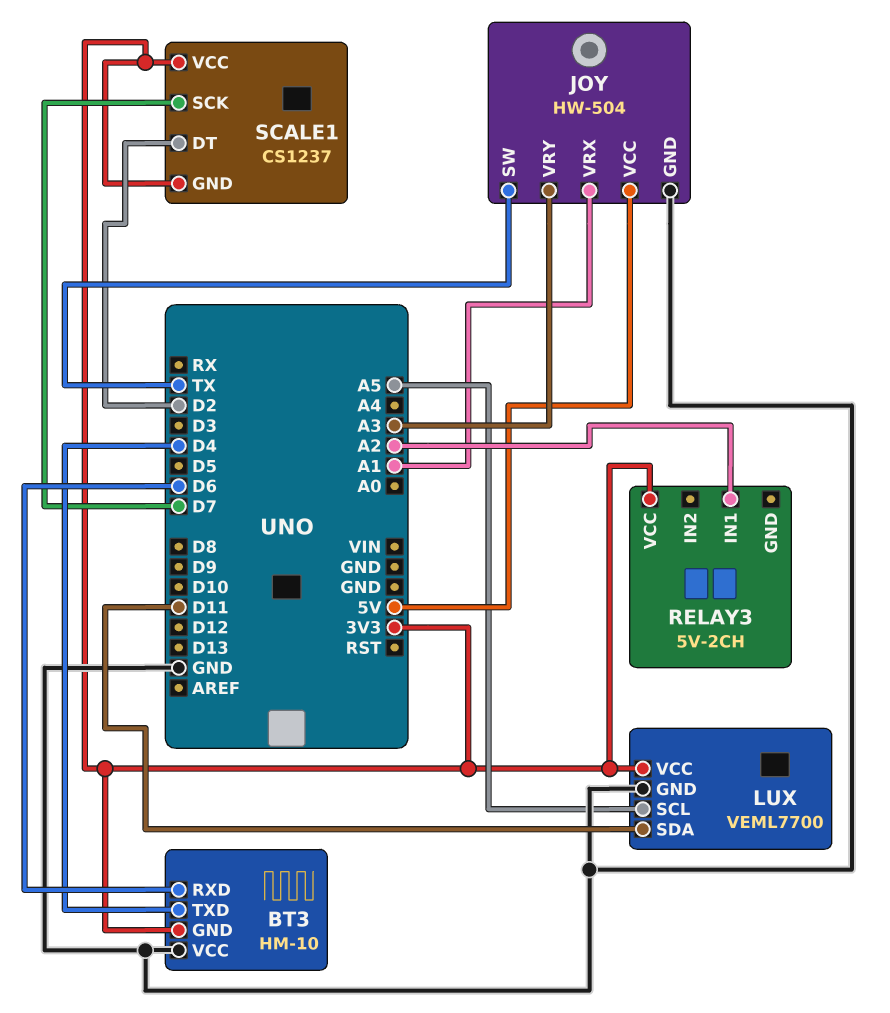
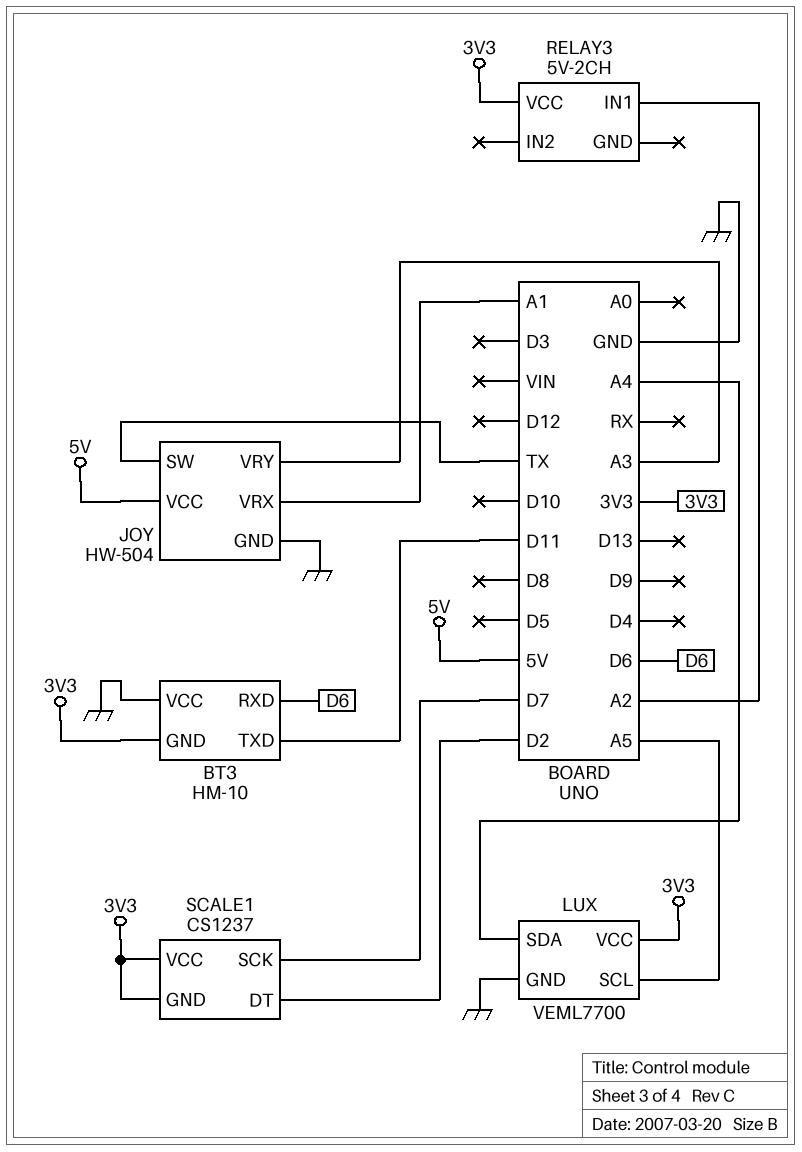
BT3 pin TXD: D4 -> D11
LUX pin SDA: D11 -> A4

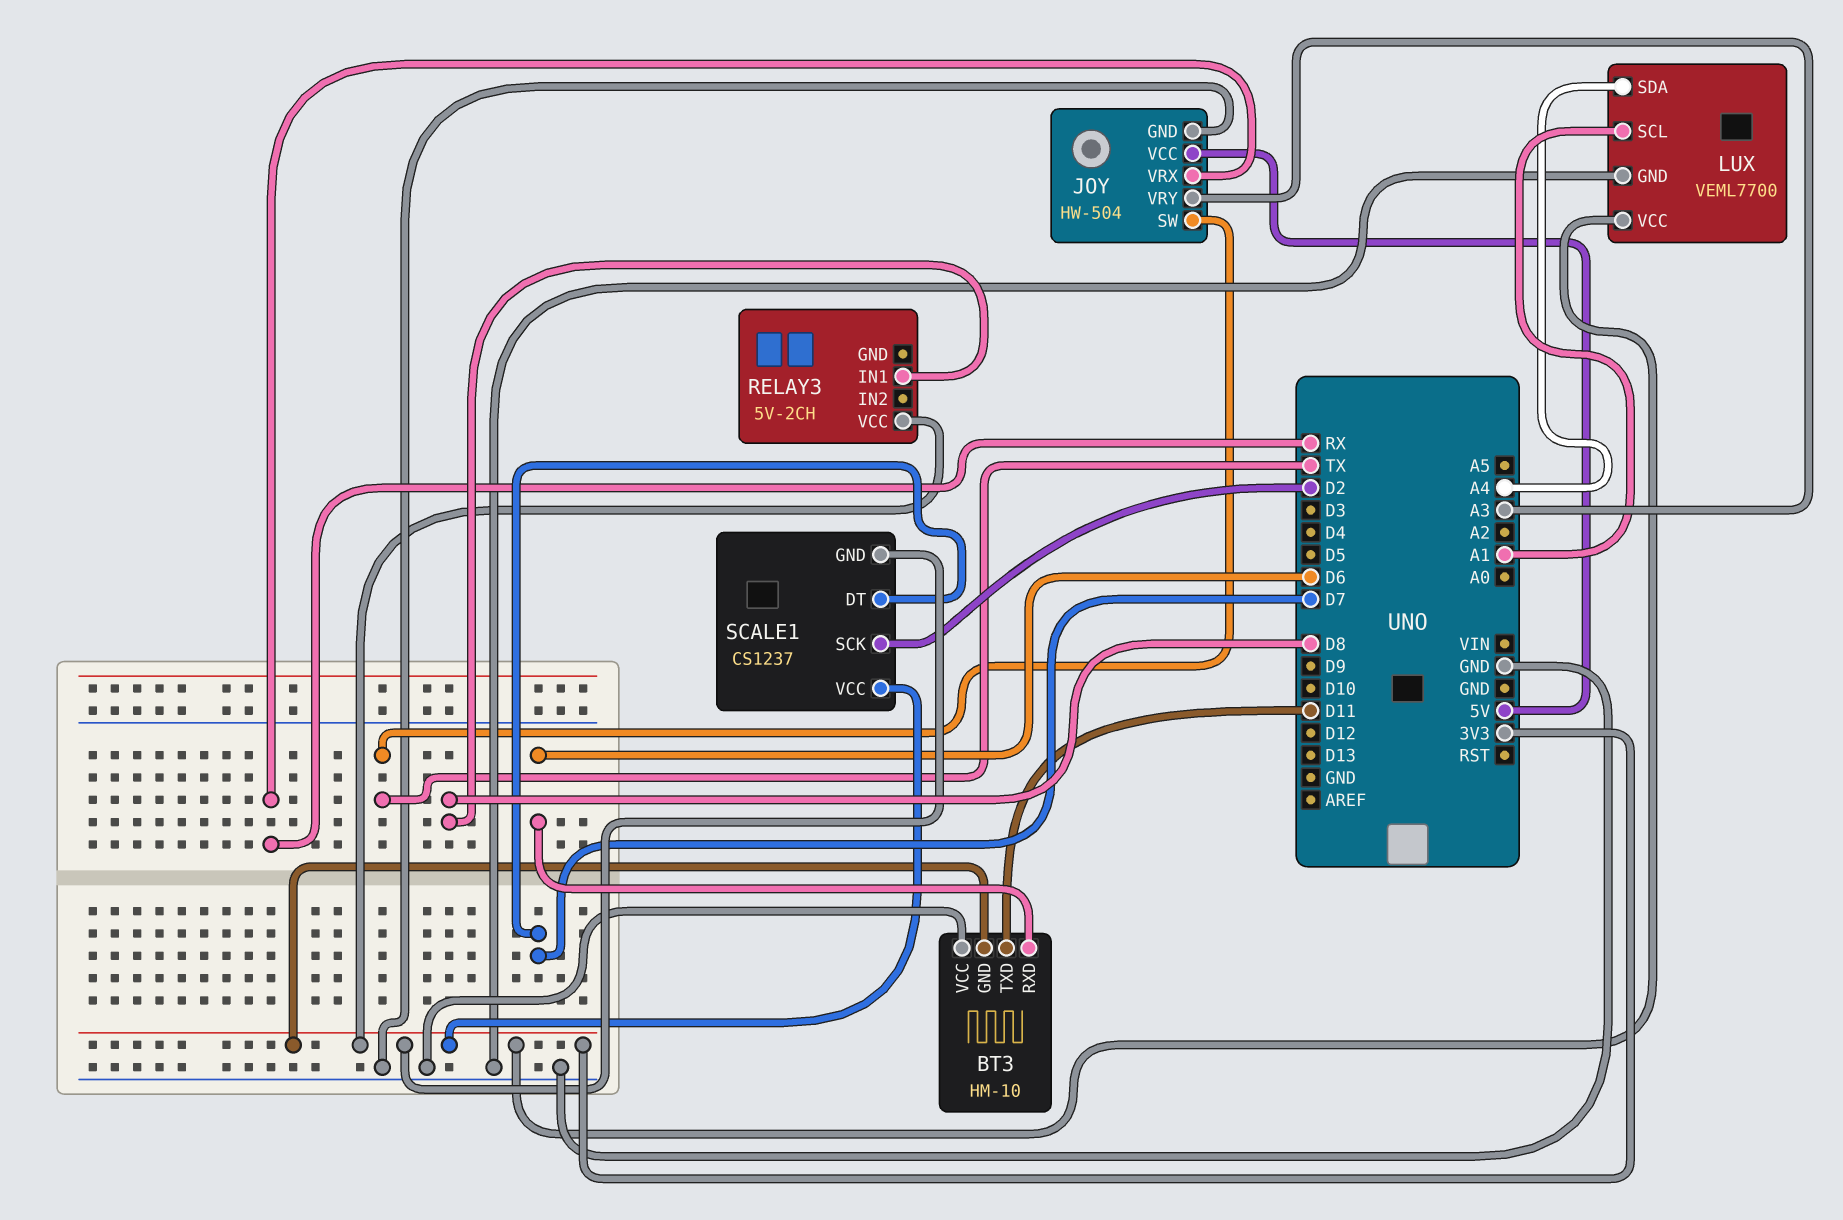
JOY pin VRX: A1 -> RX
LUX pin SCL: A5 -> A1
RELAY3 pin IN1: A2 -> D8
SCALE1 pin DT: D2 -> D7
SCALE1 pin SCK: D7 -> D2

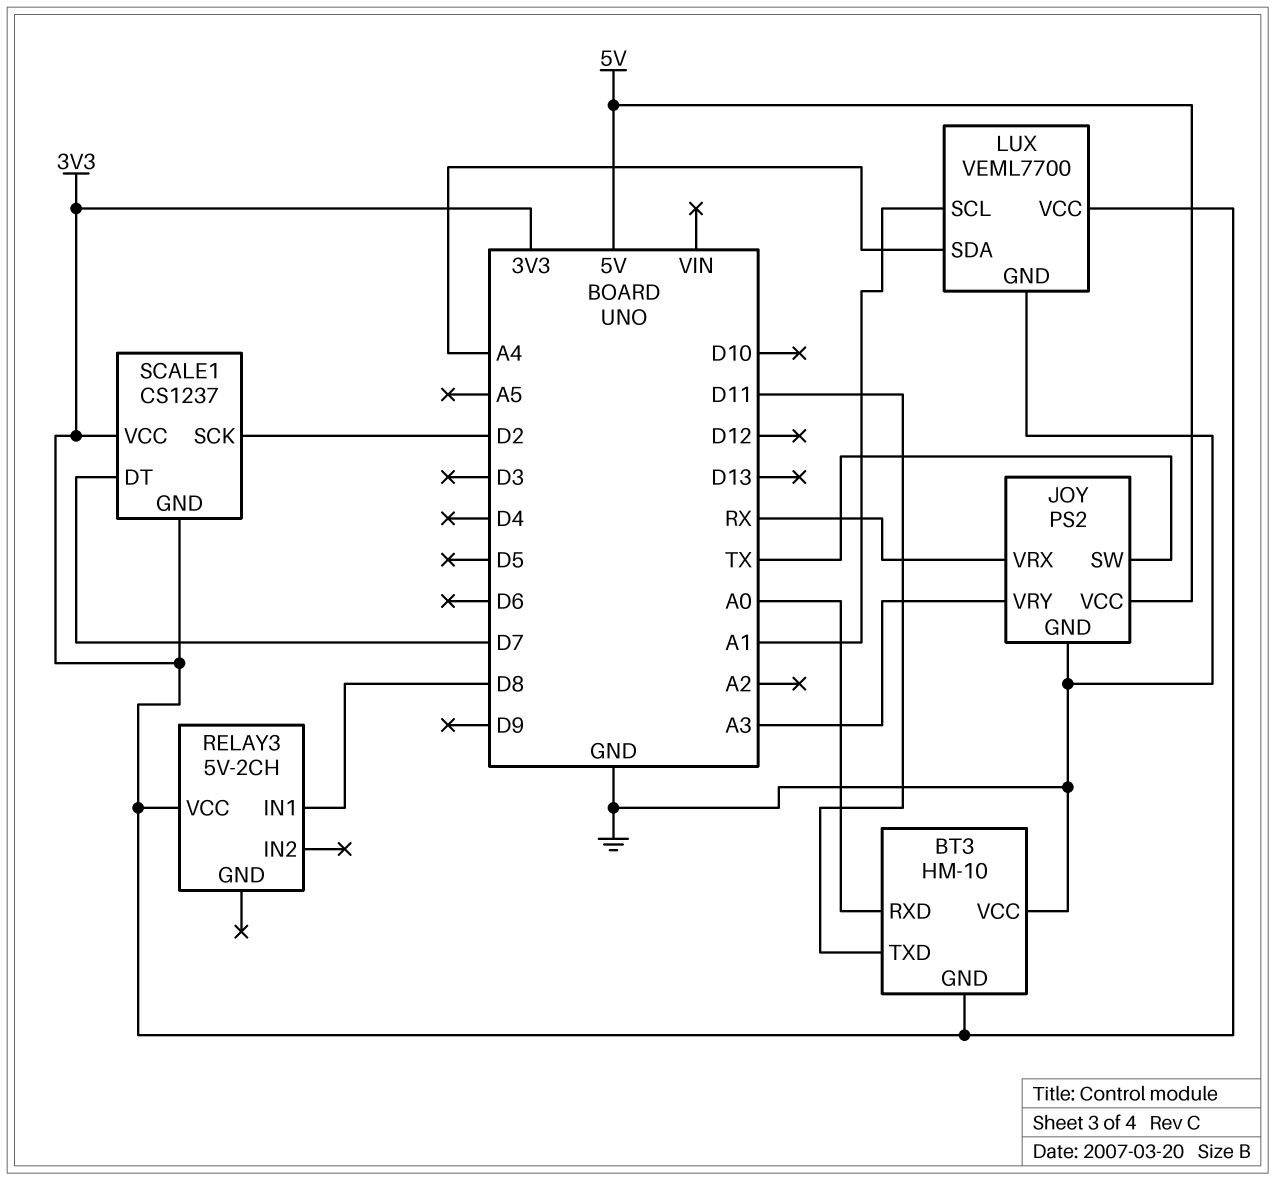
BT3 pin RXD: D6 -> A0
JOY: HW-504 -> PS2

